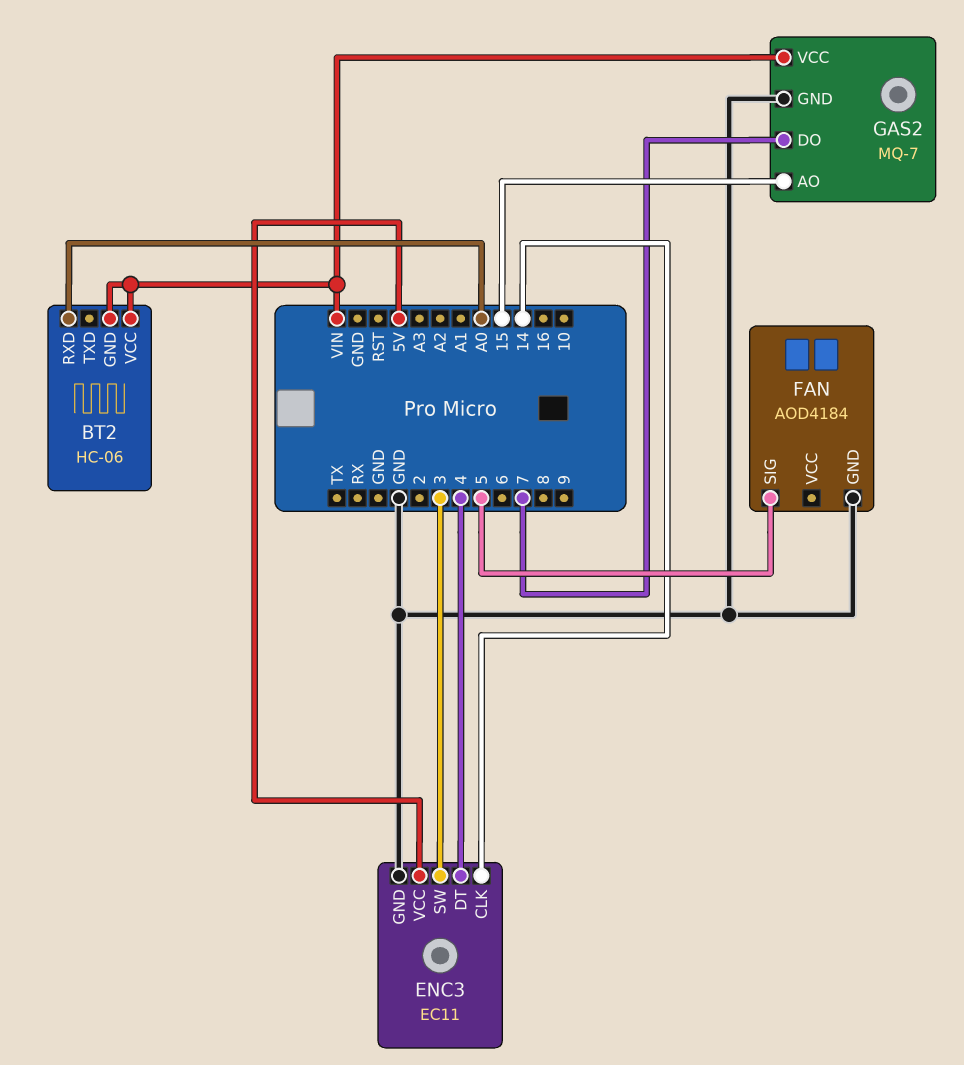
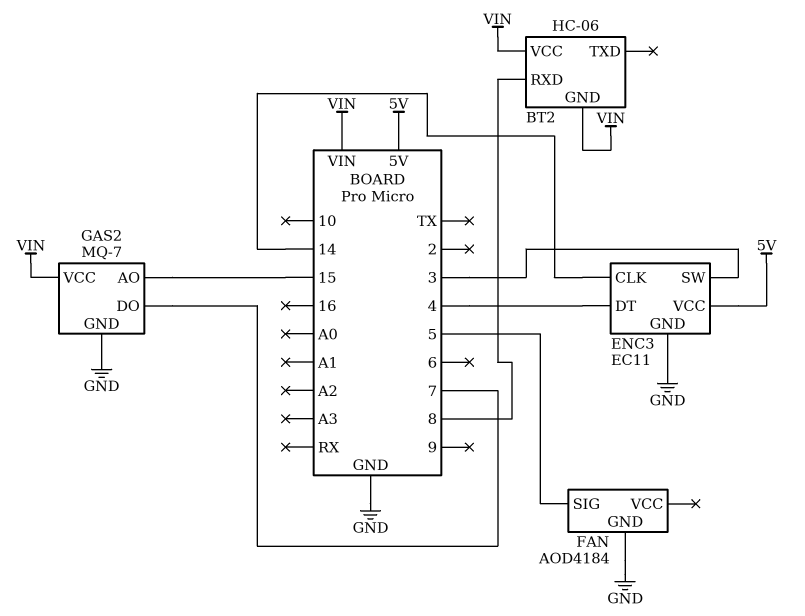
BT2 pin RXD: A0 -> 8

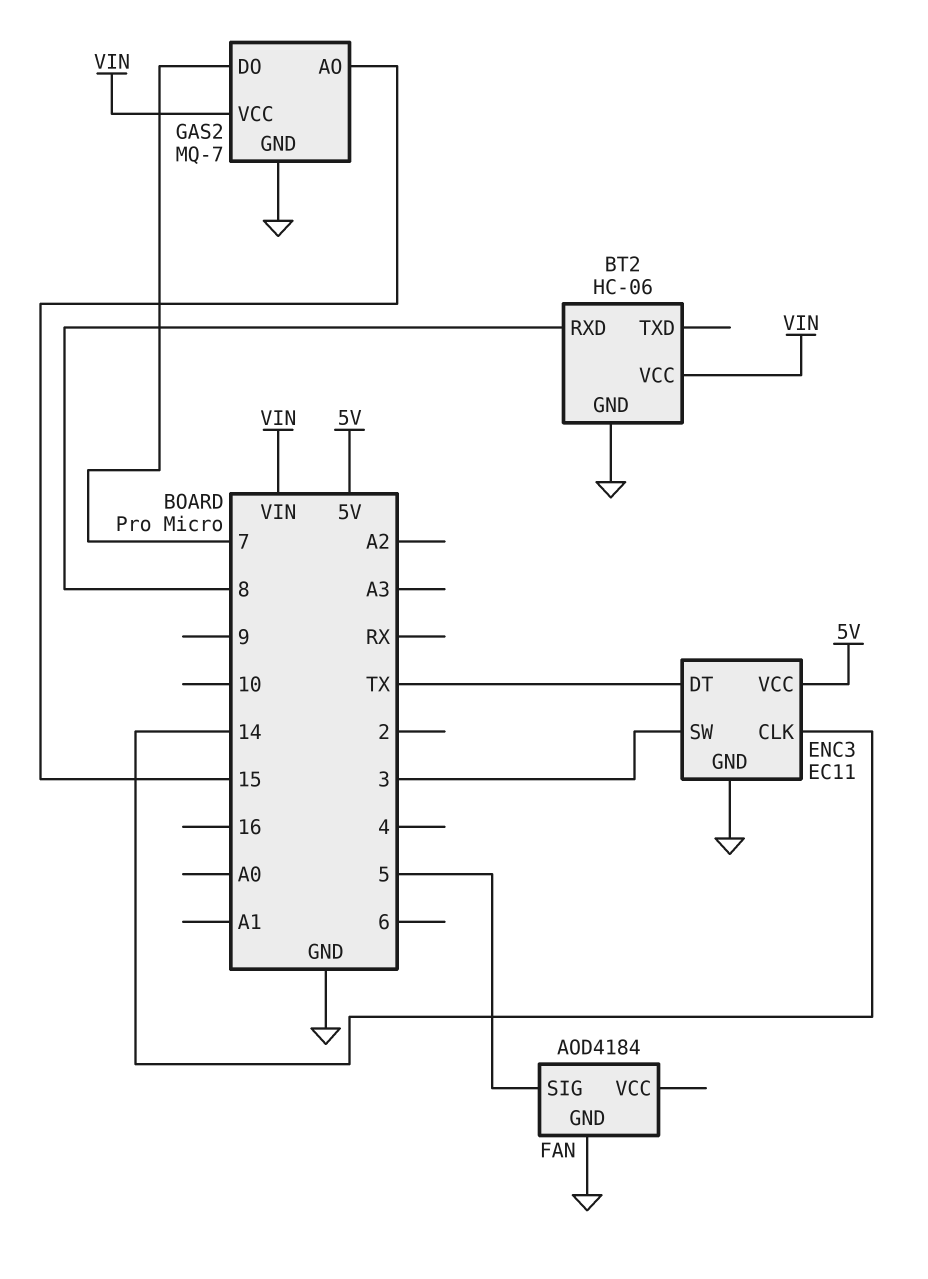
BT2 pin GND: VIN -> GND
ENC3 pin DT: 4 -> TX

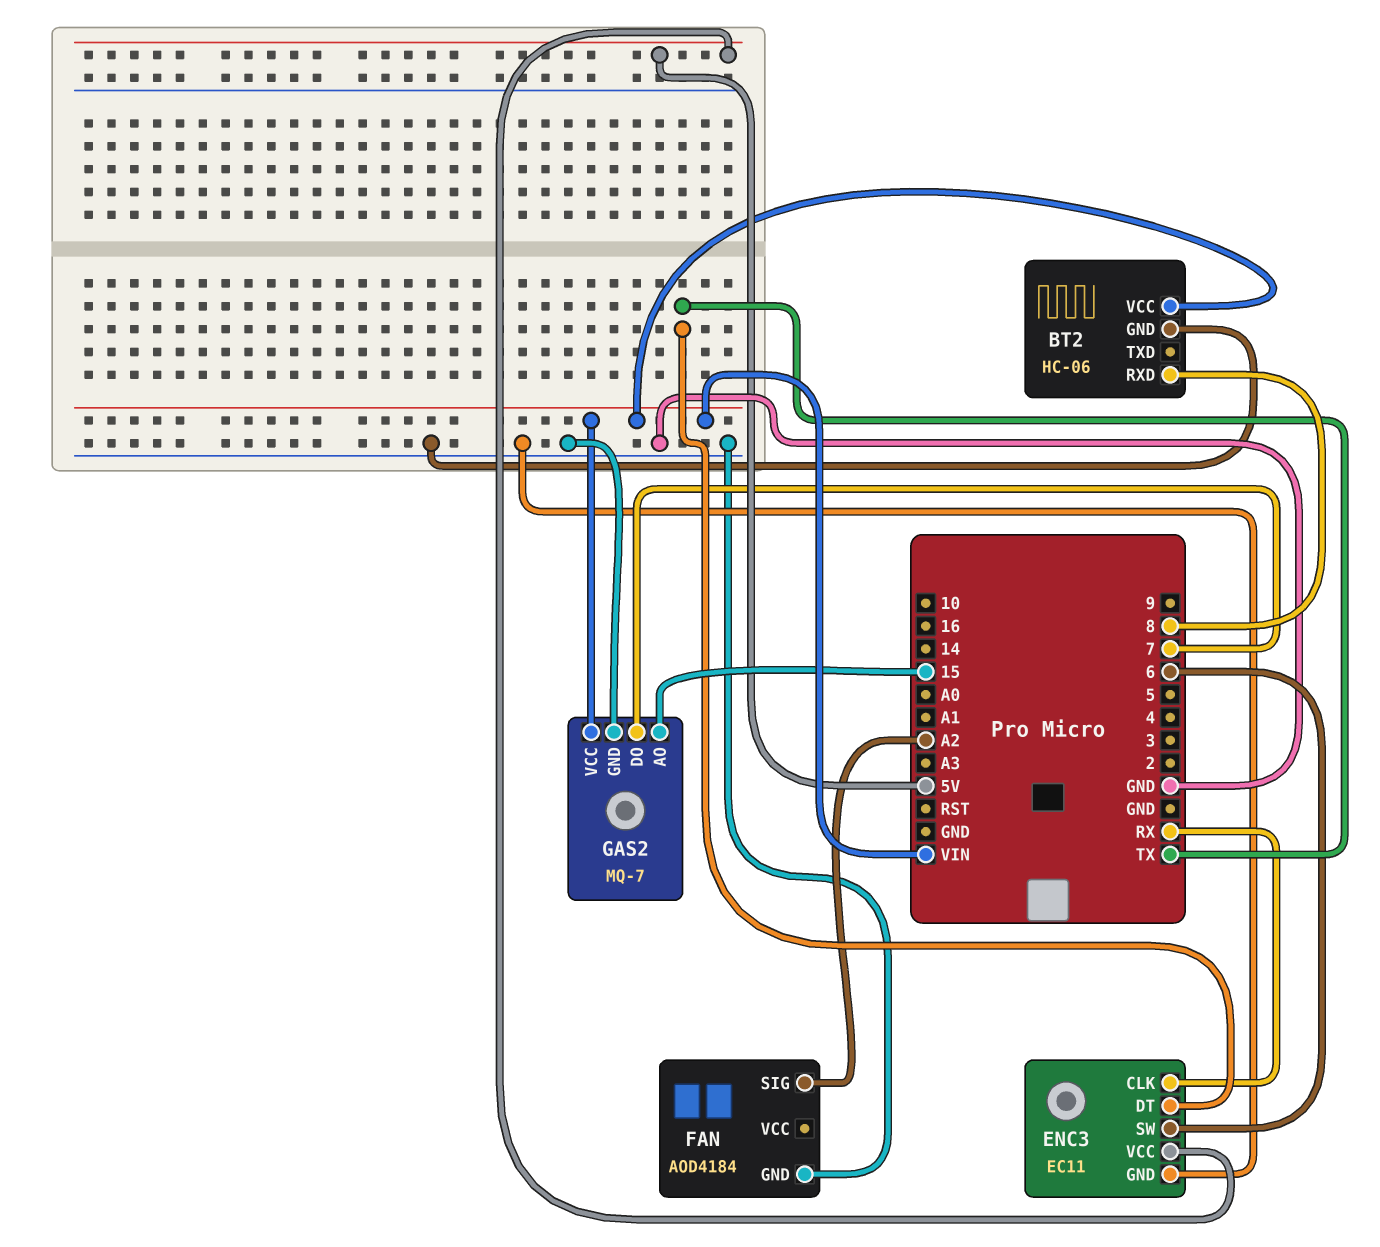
ENC3 pin CLK: 14 -> RX
ENC3 pin SW: 3 -> 6
FAN pin SIG: 5 -> A2

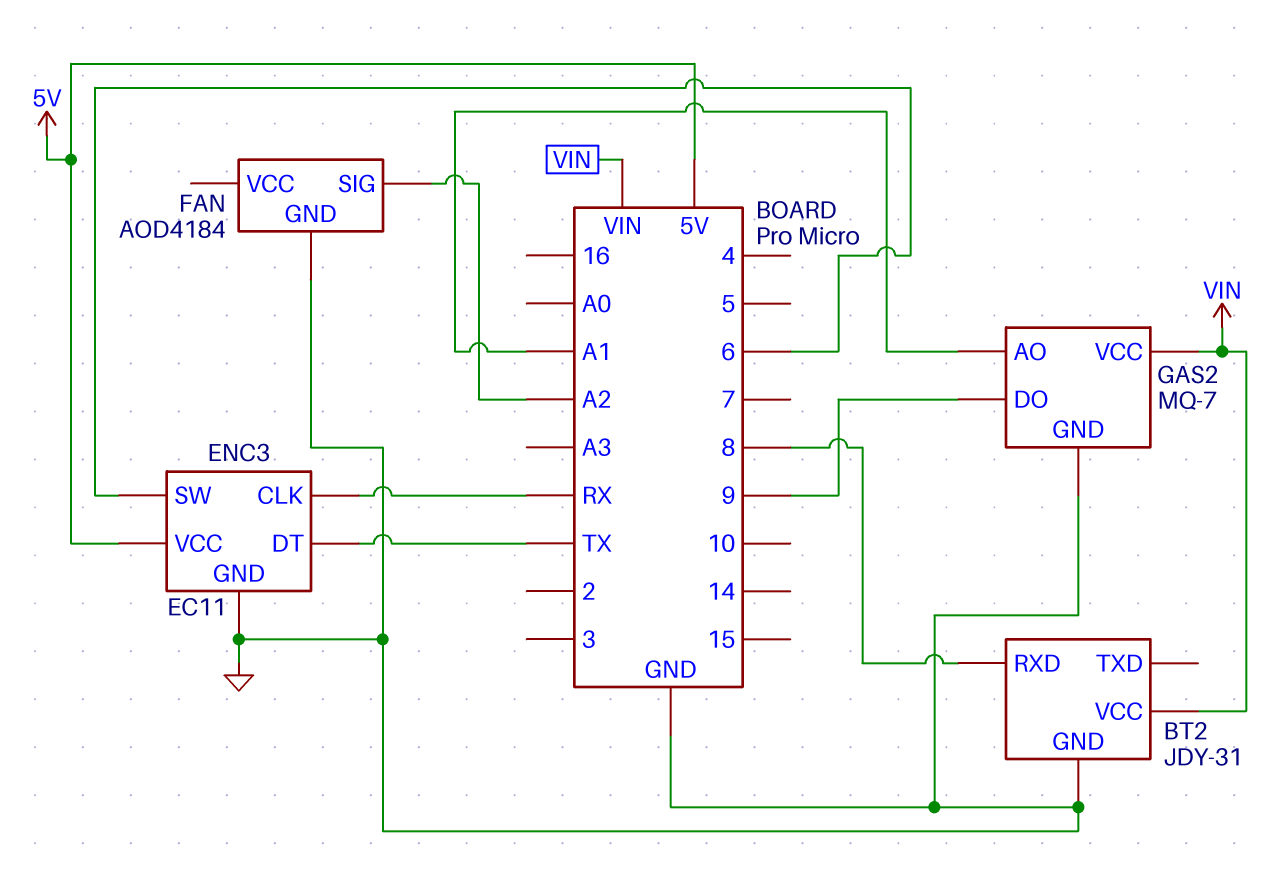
BT2: HC-06 -> JDY-31
GAS2 pin AO: 15 -> A1
GAS2 pin DO: 7 -> 9

